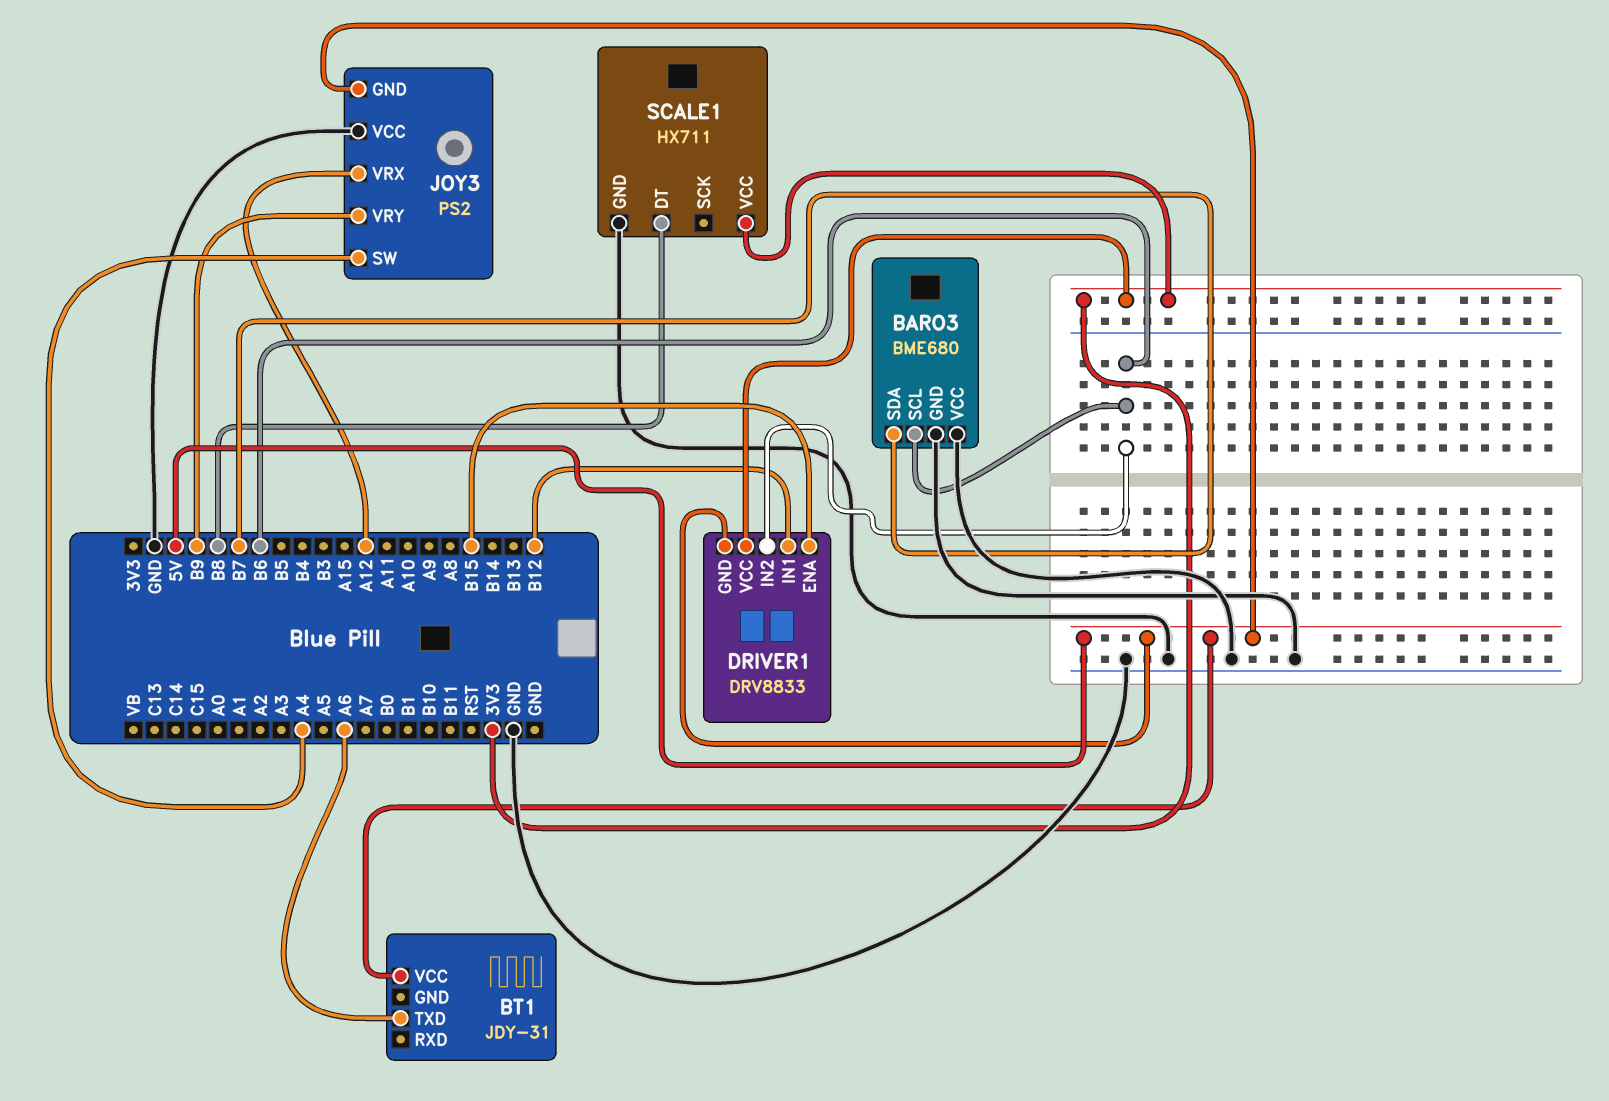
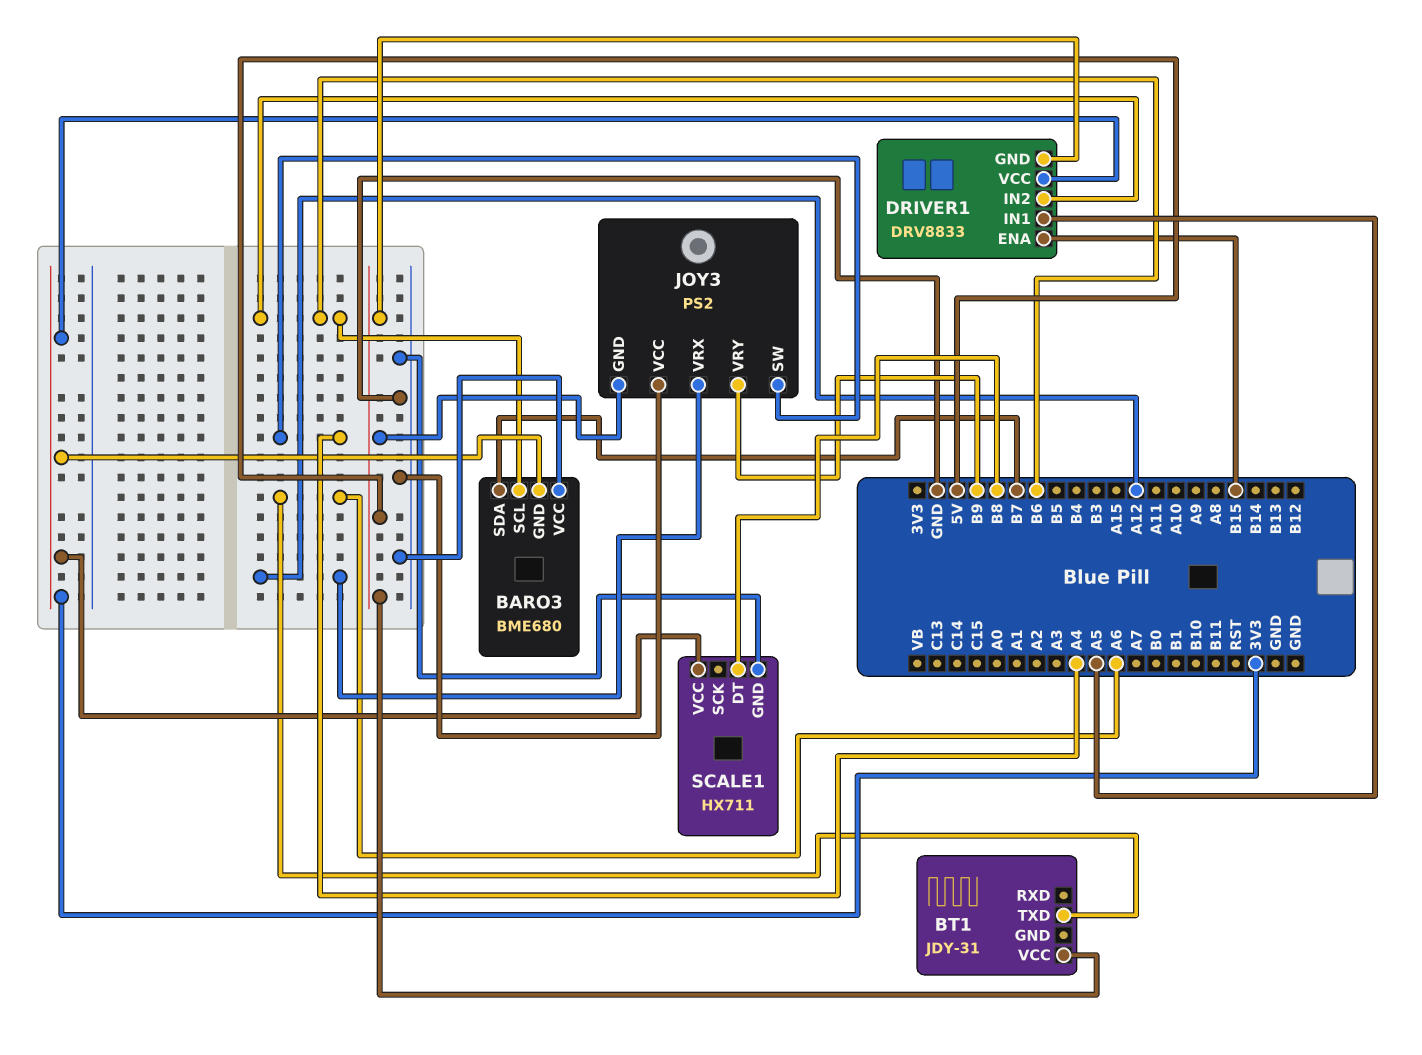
BARO3 pin GND: GND -> 3V3
DRIVER1 pin IN1: B12 -> A5

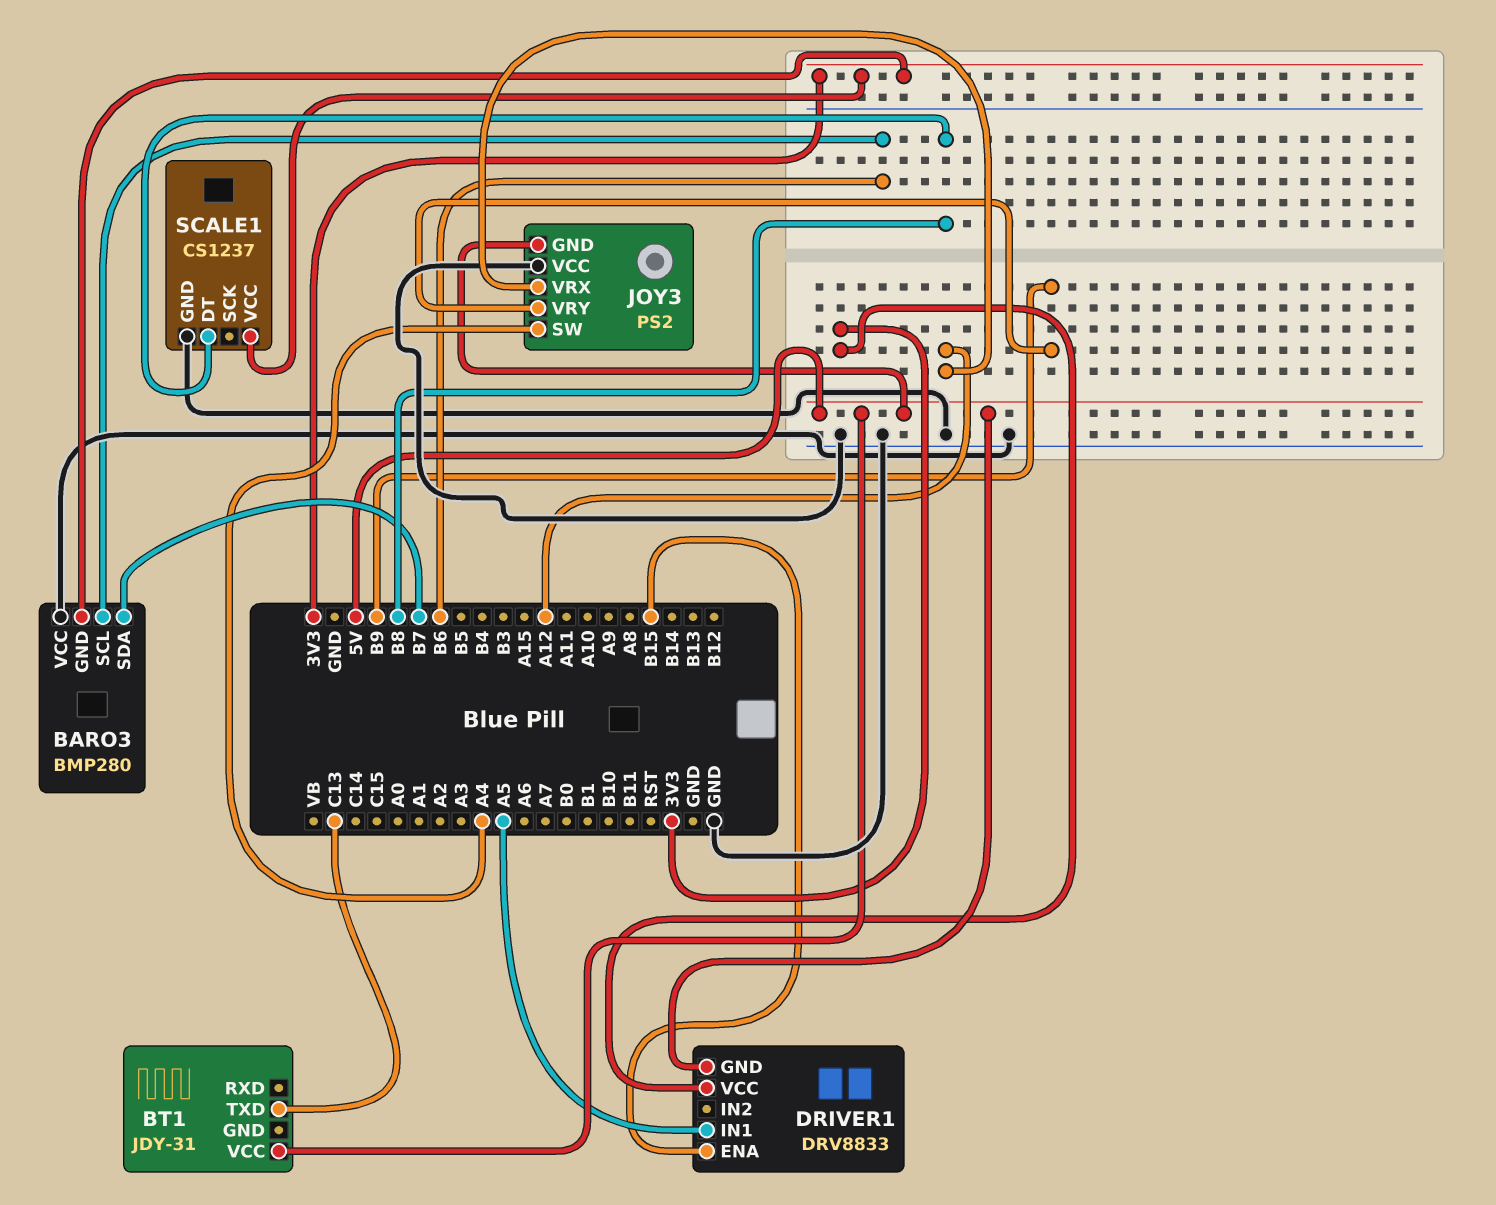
BARO3: BME680 -> BMP280
BT1 pin TXD: A6 -> C13
DRIVER1 pin IN2: B6 -> none
SCALE1: HX711 -> CS1237

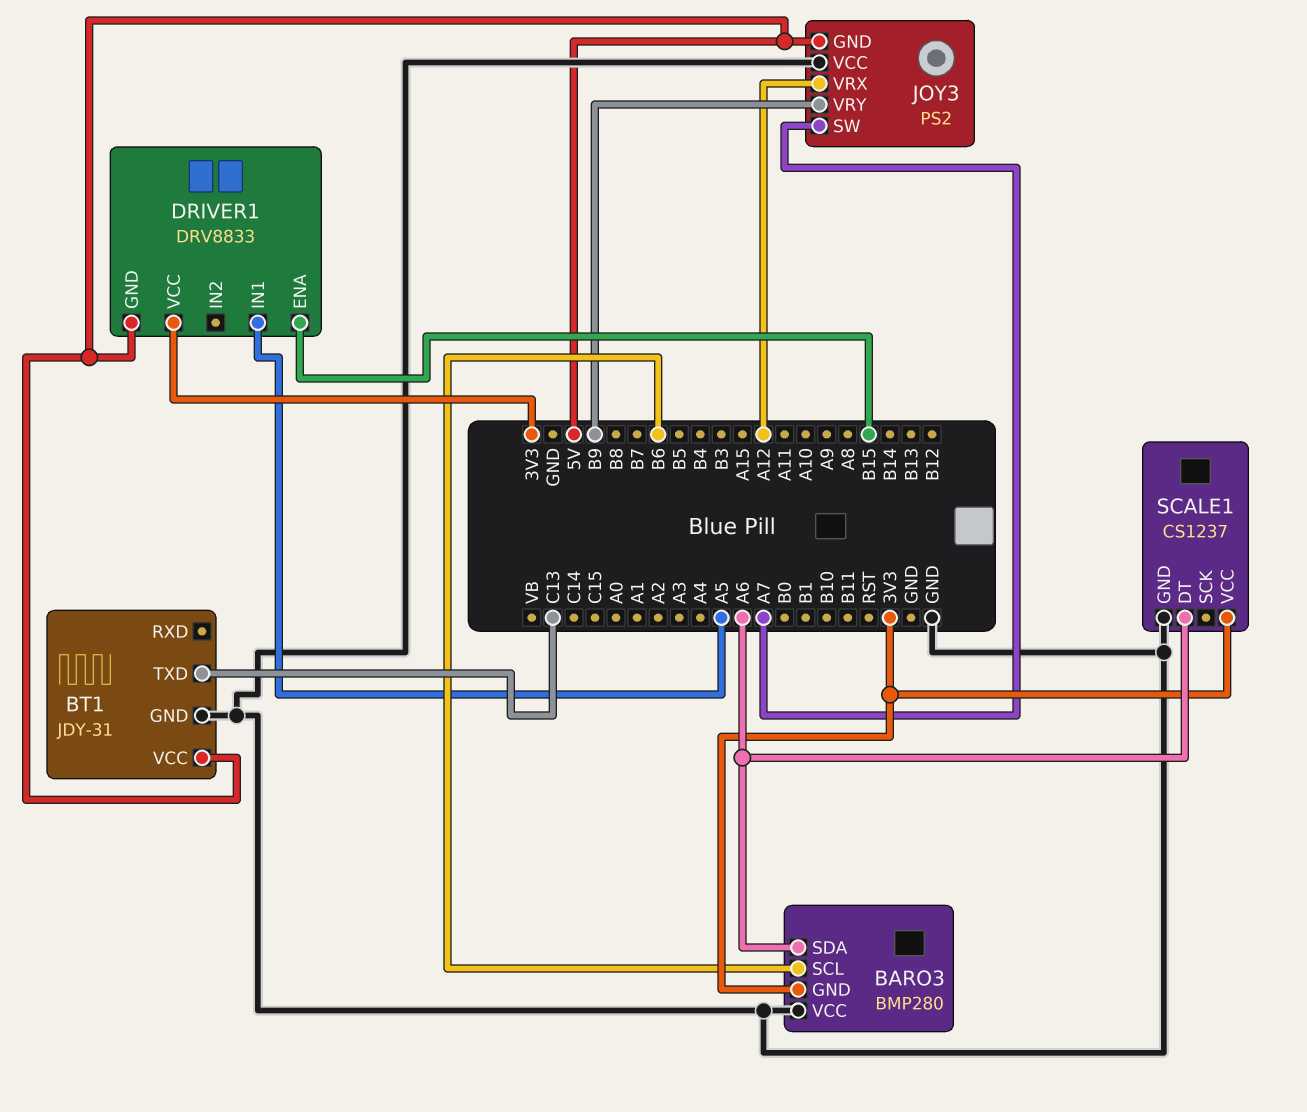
BARO3 pin SDA: B7 -> A6
BT1 pin GND: none -> GND
JOY3 pin SW: A4 -> A7
SCALE1 pin DT: B8 -> A6

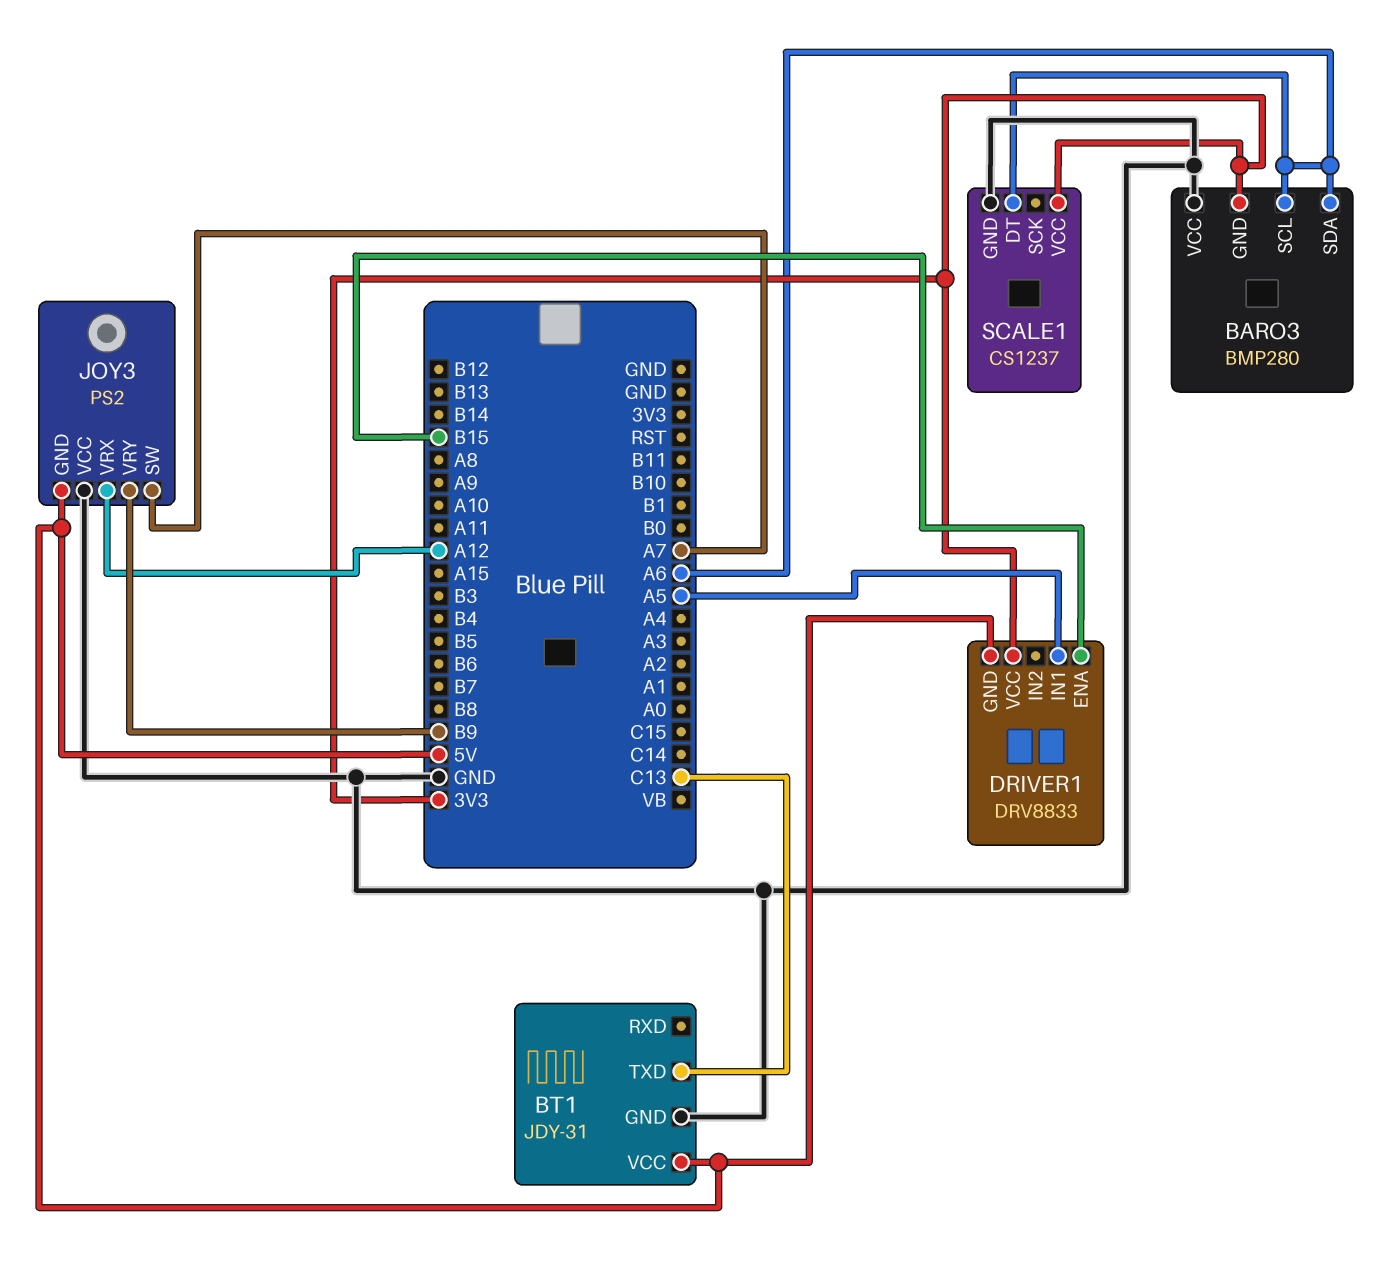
BARO3 pin SCL: B6 -> A6

